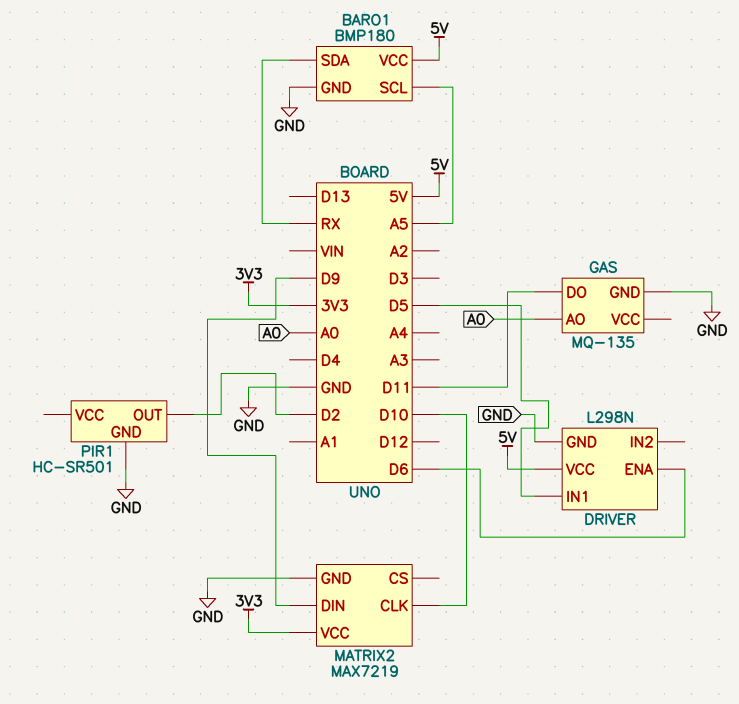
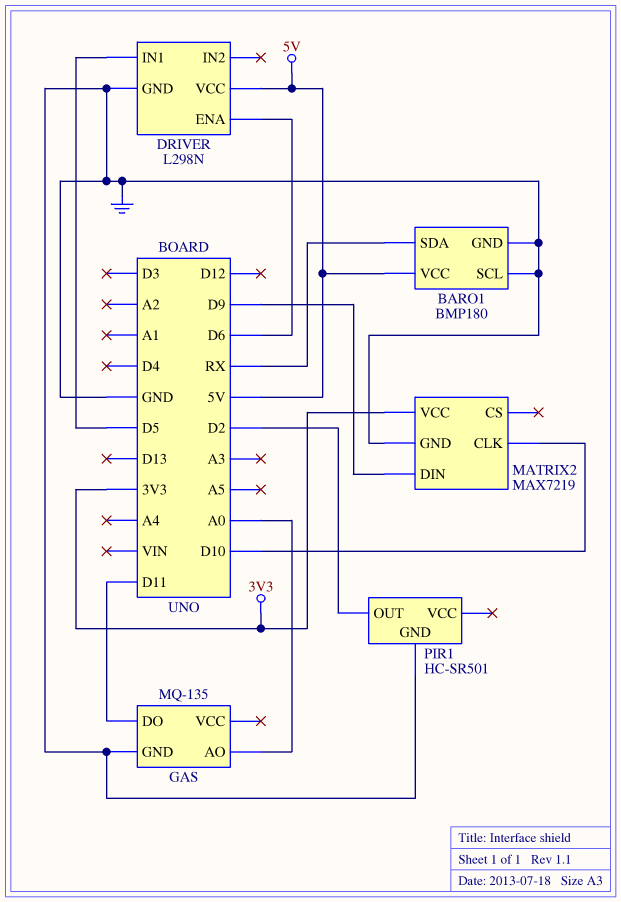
BARO1 pin SCL: A5 -> GND

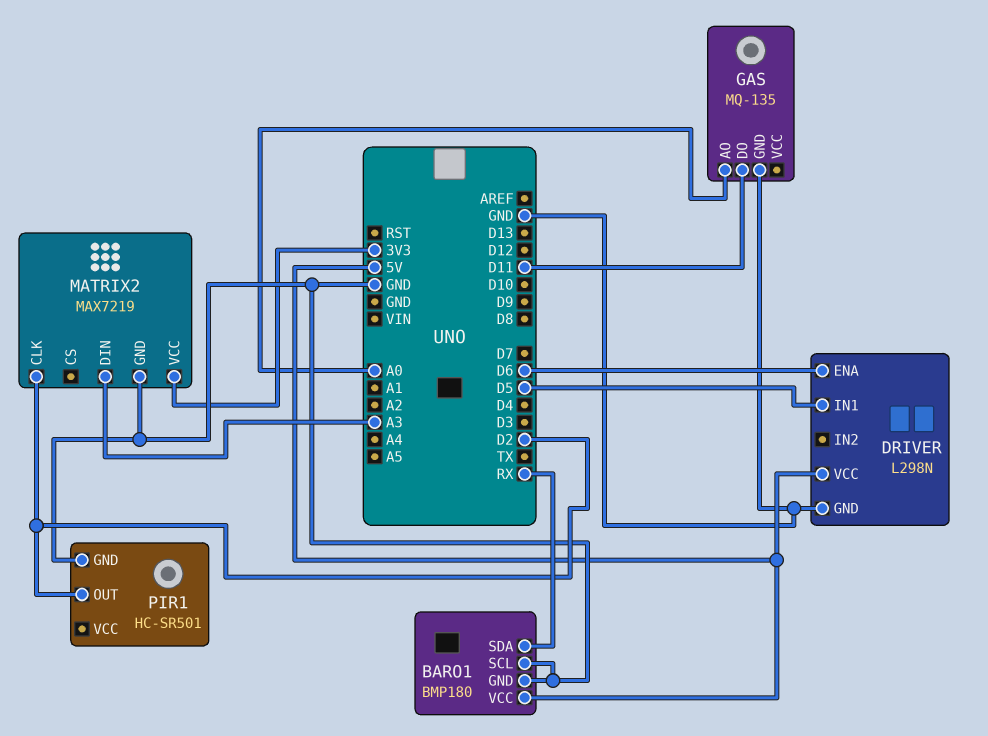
MATRIX2 pin CLK: D10 -> D2
MATRIX2 pin DIN: D9 -> A3

